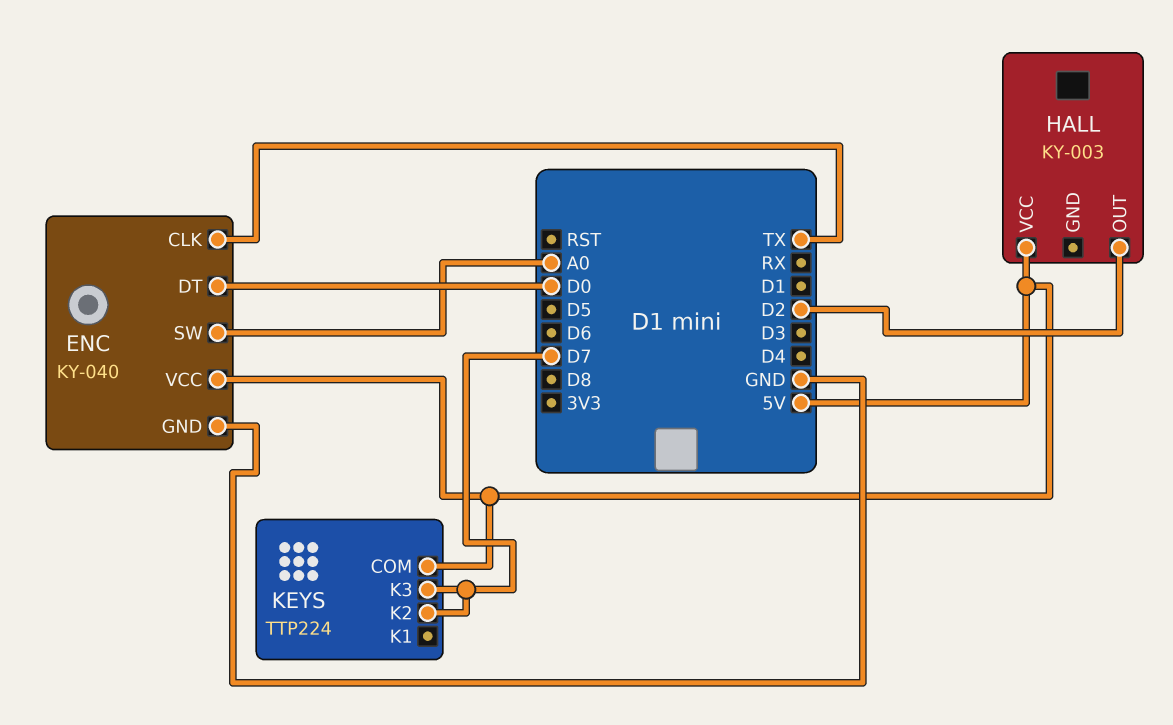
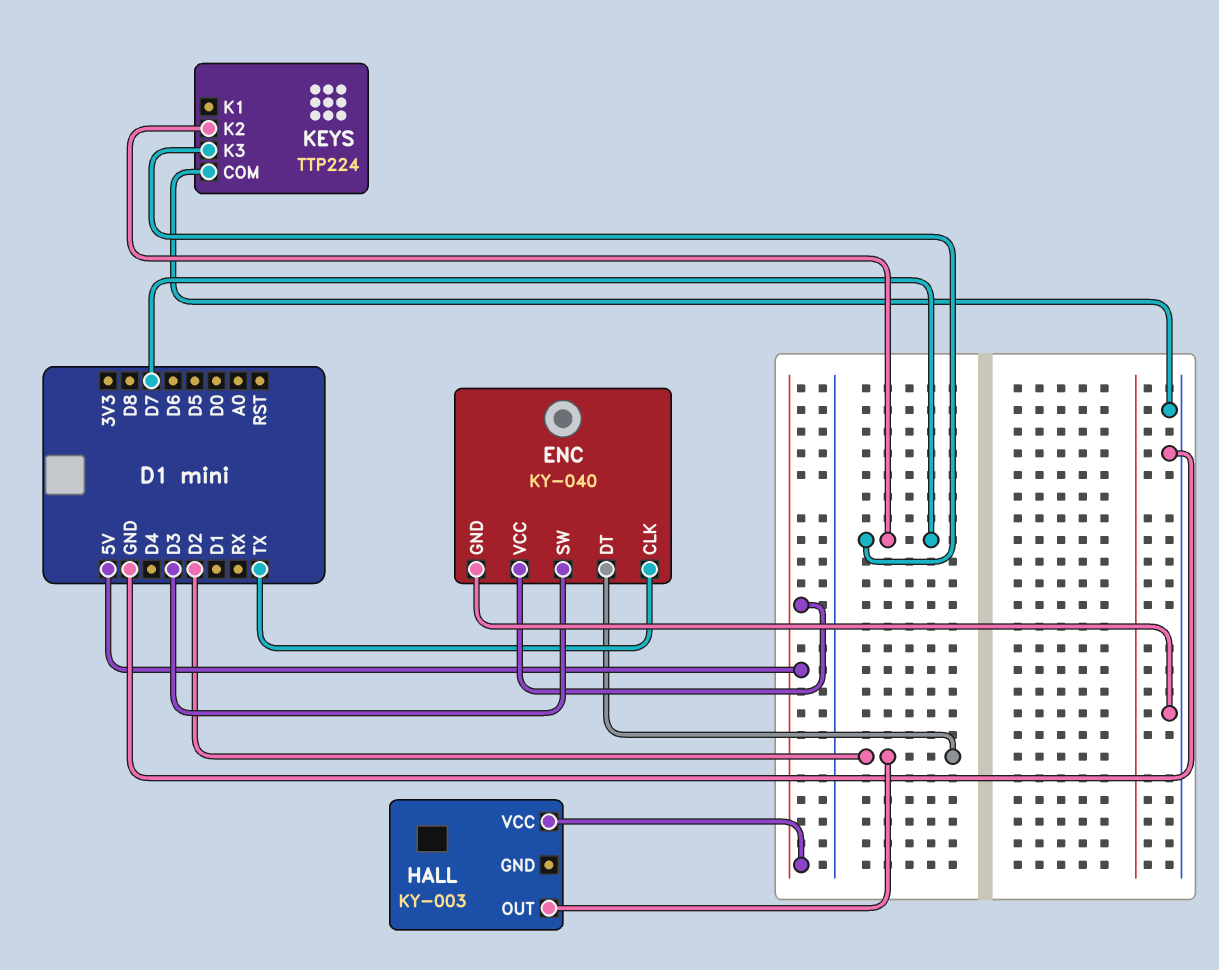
ENC pin DT: D0 -> D2
ENC pin SW: A0 -> D3
KEYS pin COM: 5V -> GND

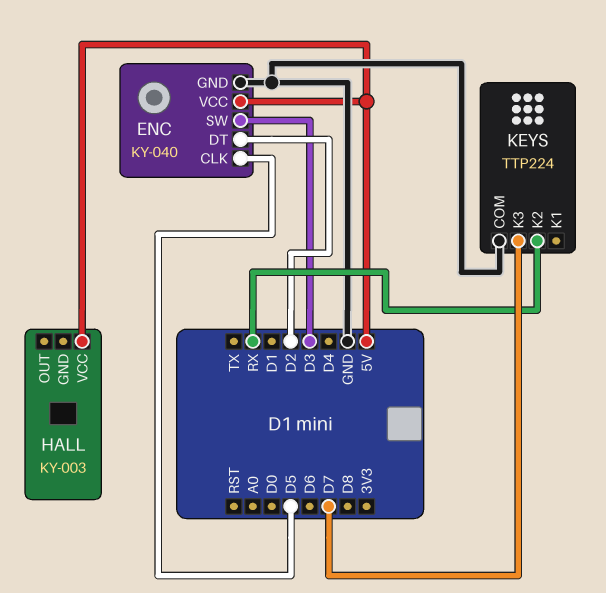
ENC pin CLK: TX -> D5
HALL pin OUT: D2 -> none
KEYS pin K2: D7 -> RX

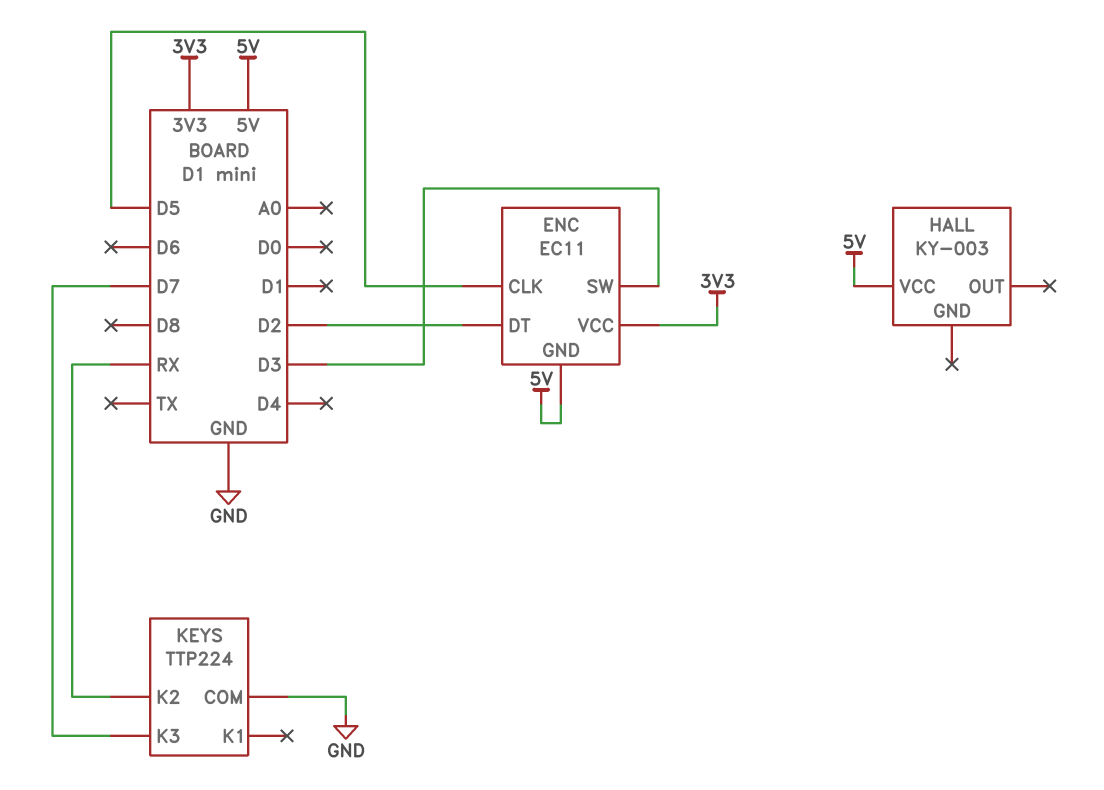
ENC: KY-040 -> EC11
ENC pin GND: GND -> 5V
ENC pin VCC: 5V -> 3V3

